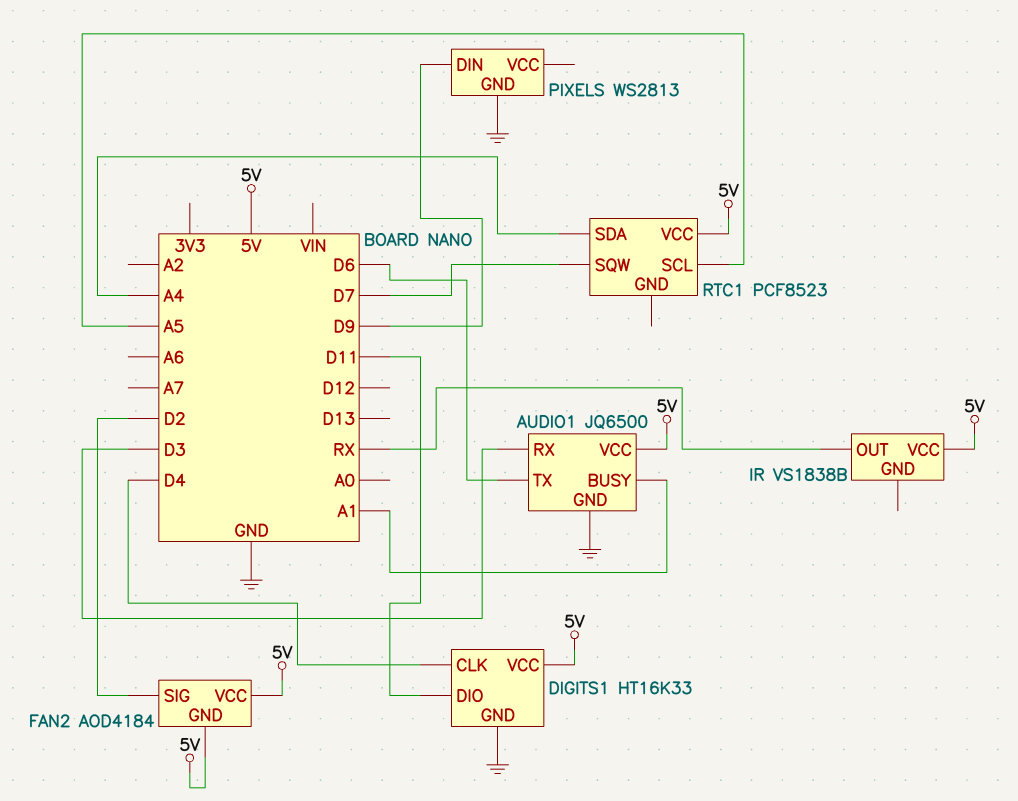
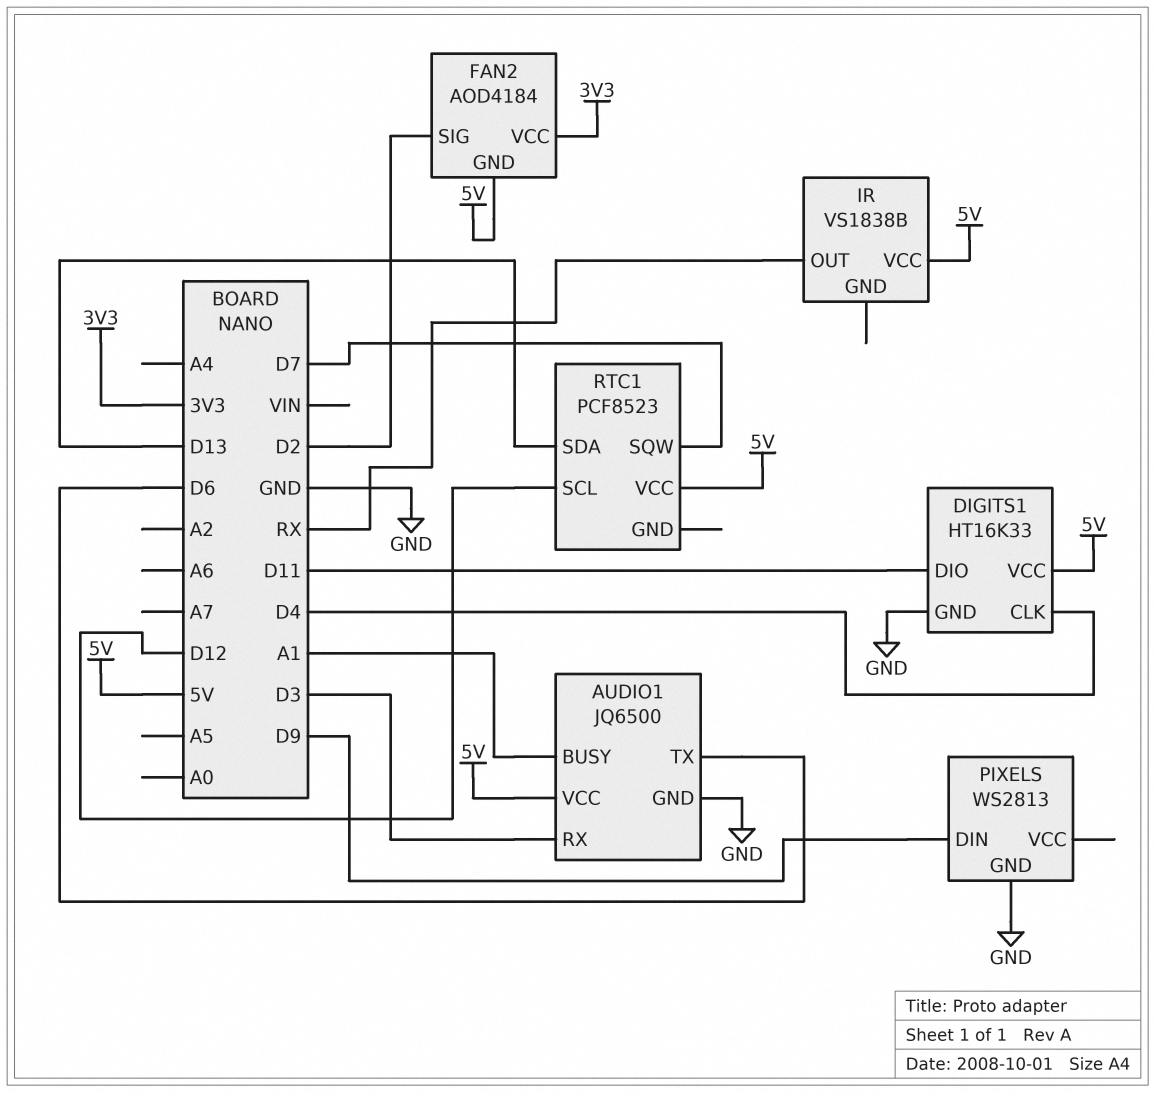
FAN2 pin VCC: 5V -> 3V3
RTC1 pin SCL: A5 -> D12
RTC1 pin SDA: A4 -> D13

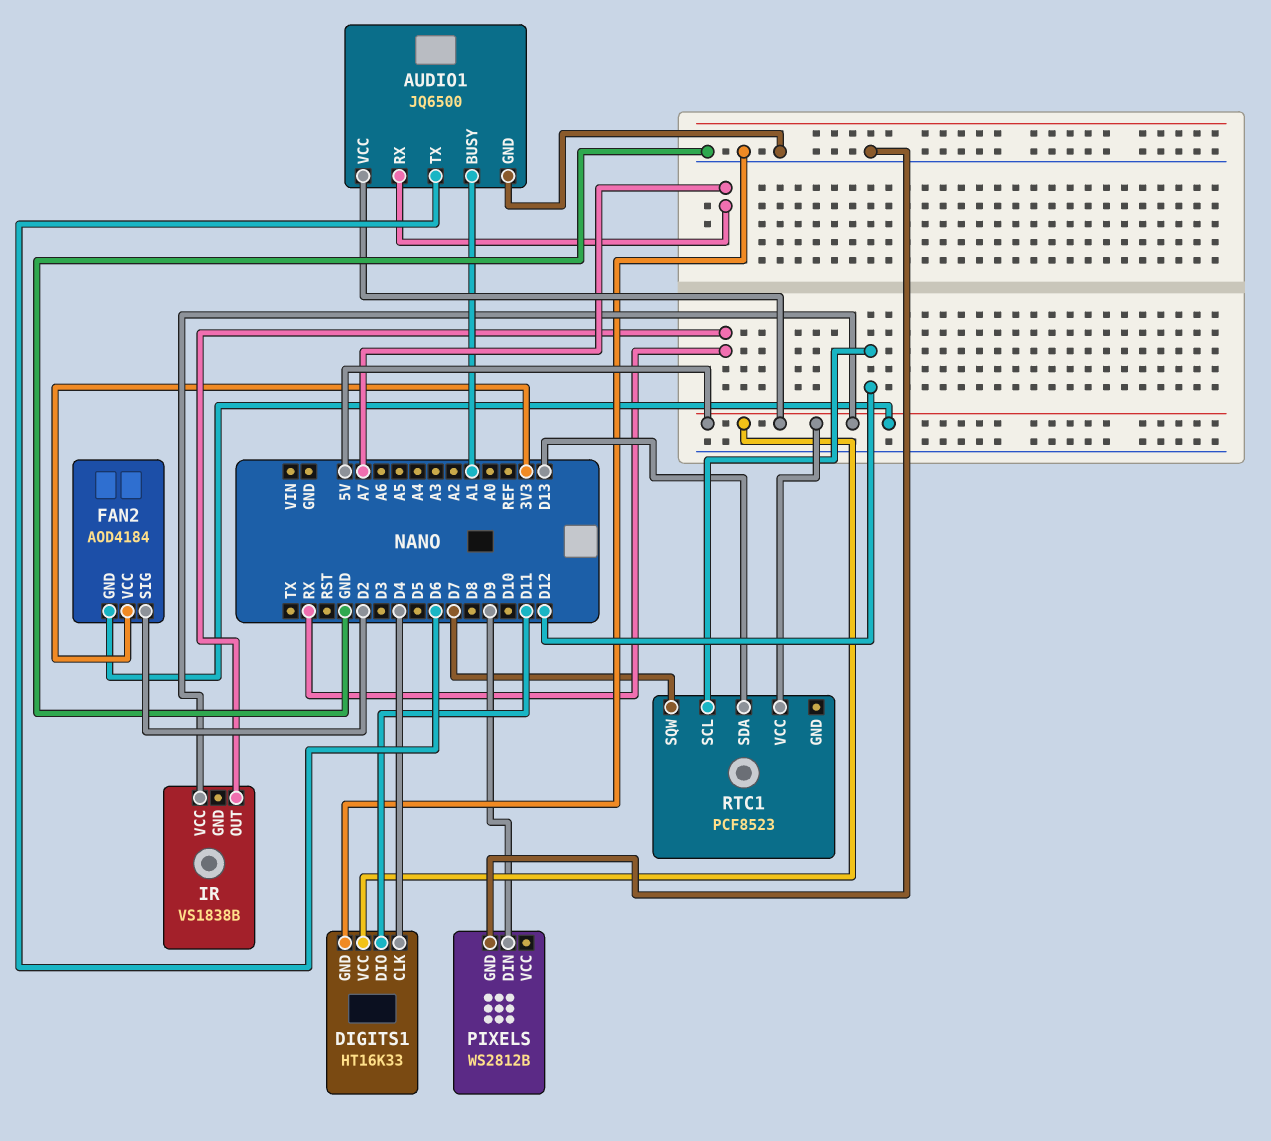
AUDIO1 pin RX: D3 -> A7
PIXELS: WS2813 -> WS2812B

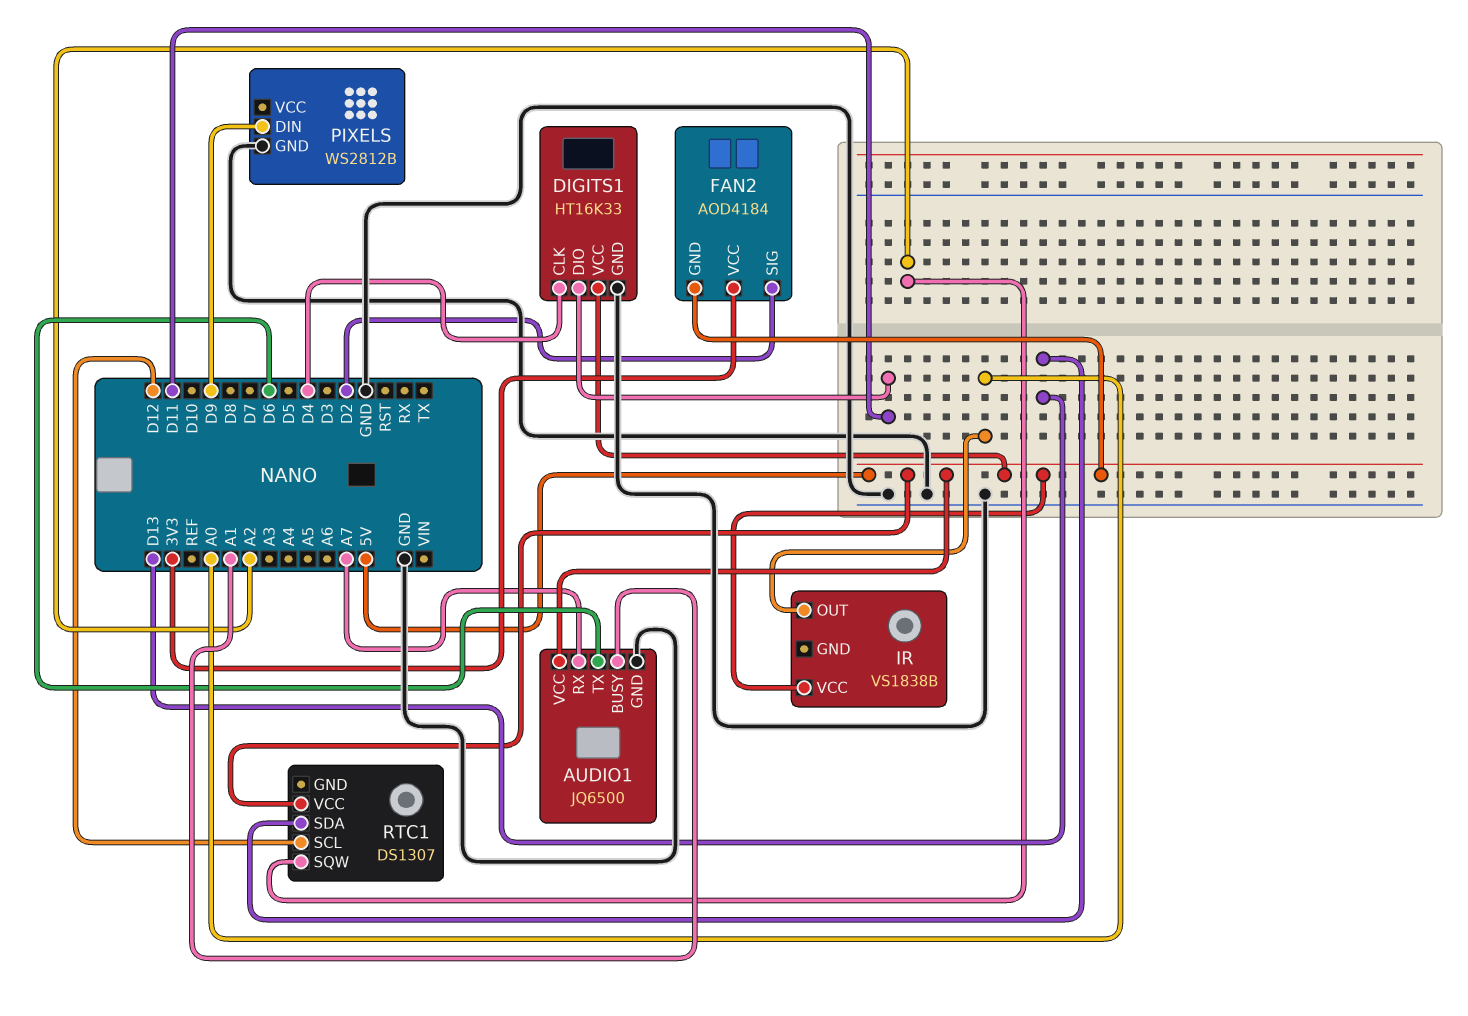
IR pin OUT: RX -> A0
RTC1: PCF8523 -> DS1307
RTC1 pin SQW: D7 -> A2

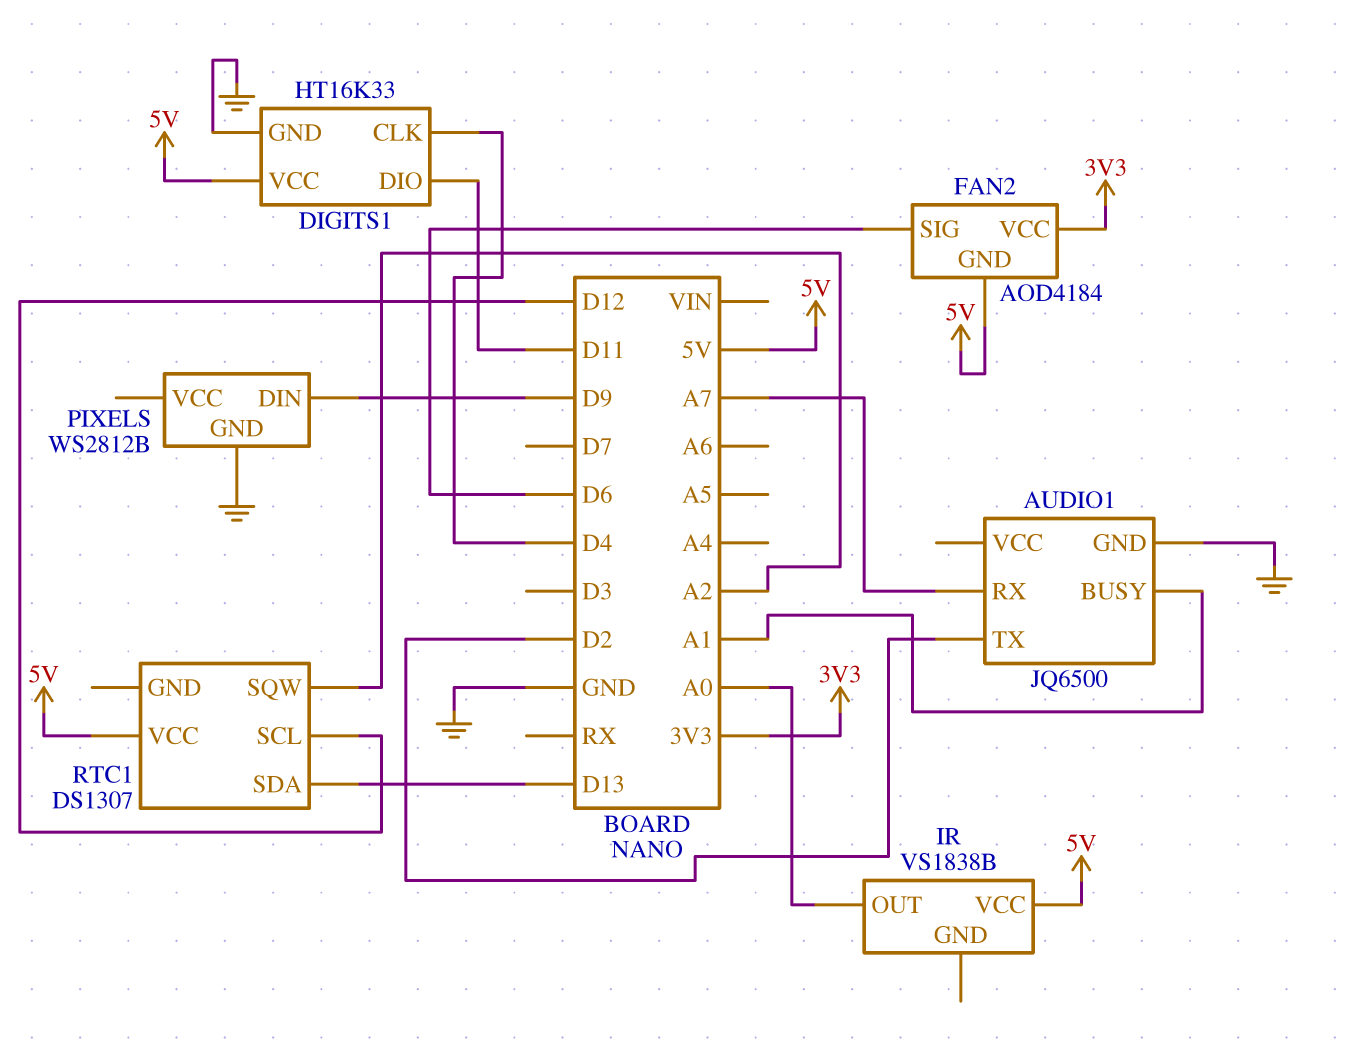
AUDIO1 pin TX: D6 -> D2
AUDIO1 pin VCC: 5V -> none
FAN2 pin SIG: D2 -> D6

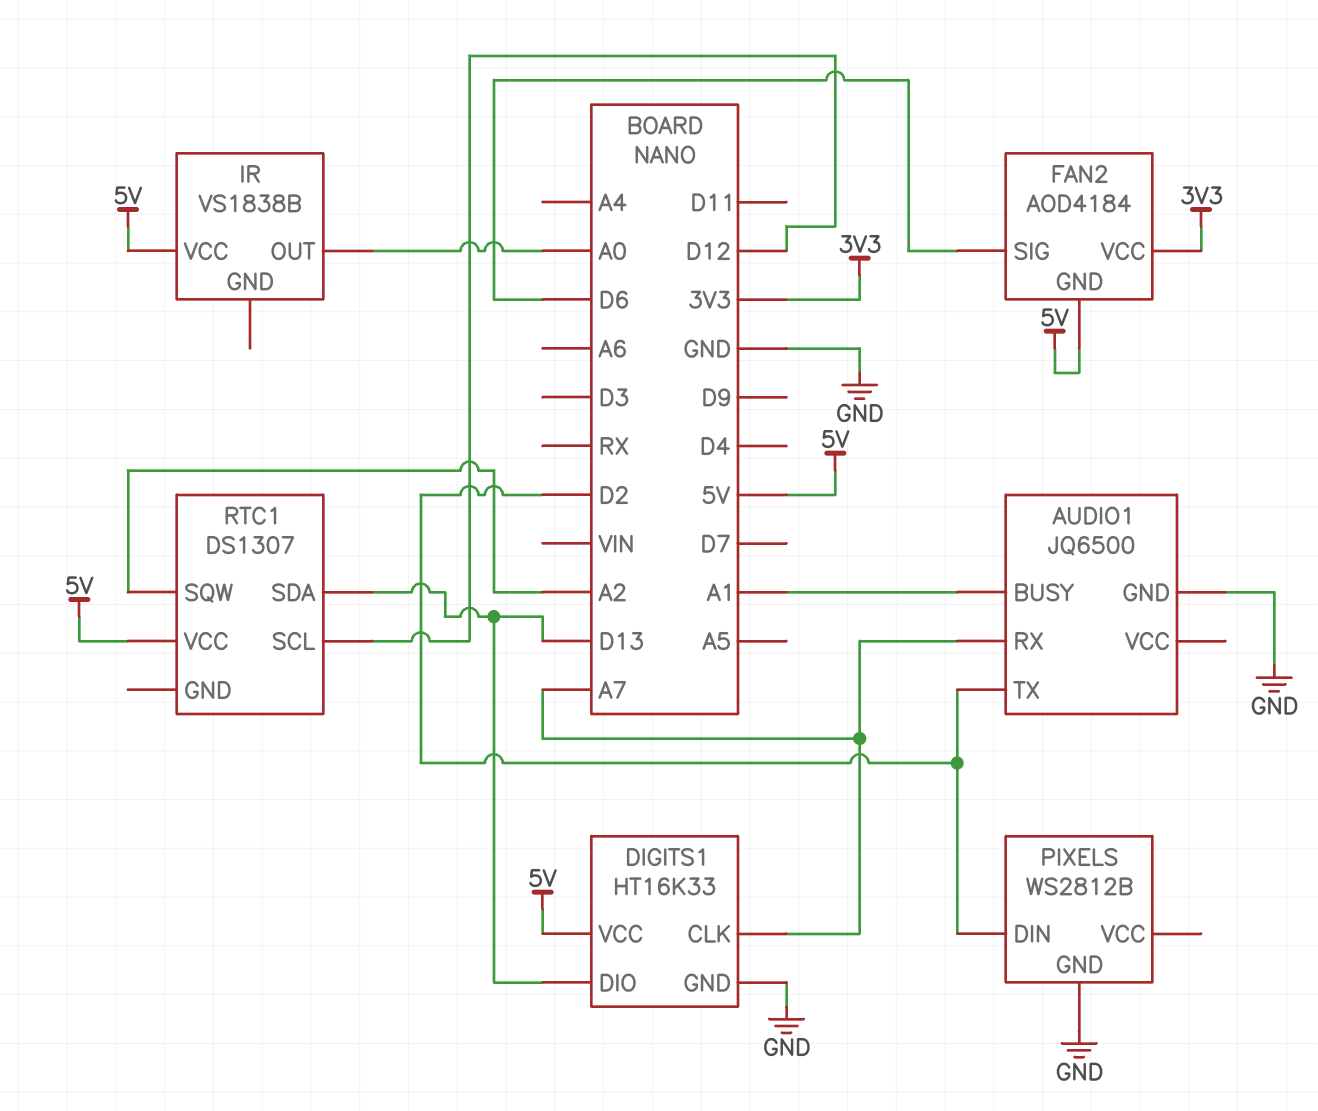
DIGITS1 pin CLK: D4 -> A7
DIGITS1 pin DIO: D11 -> D13
PIXELS pin DIN: D9 -> D2

